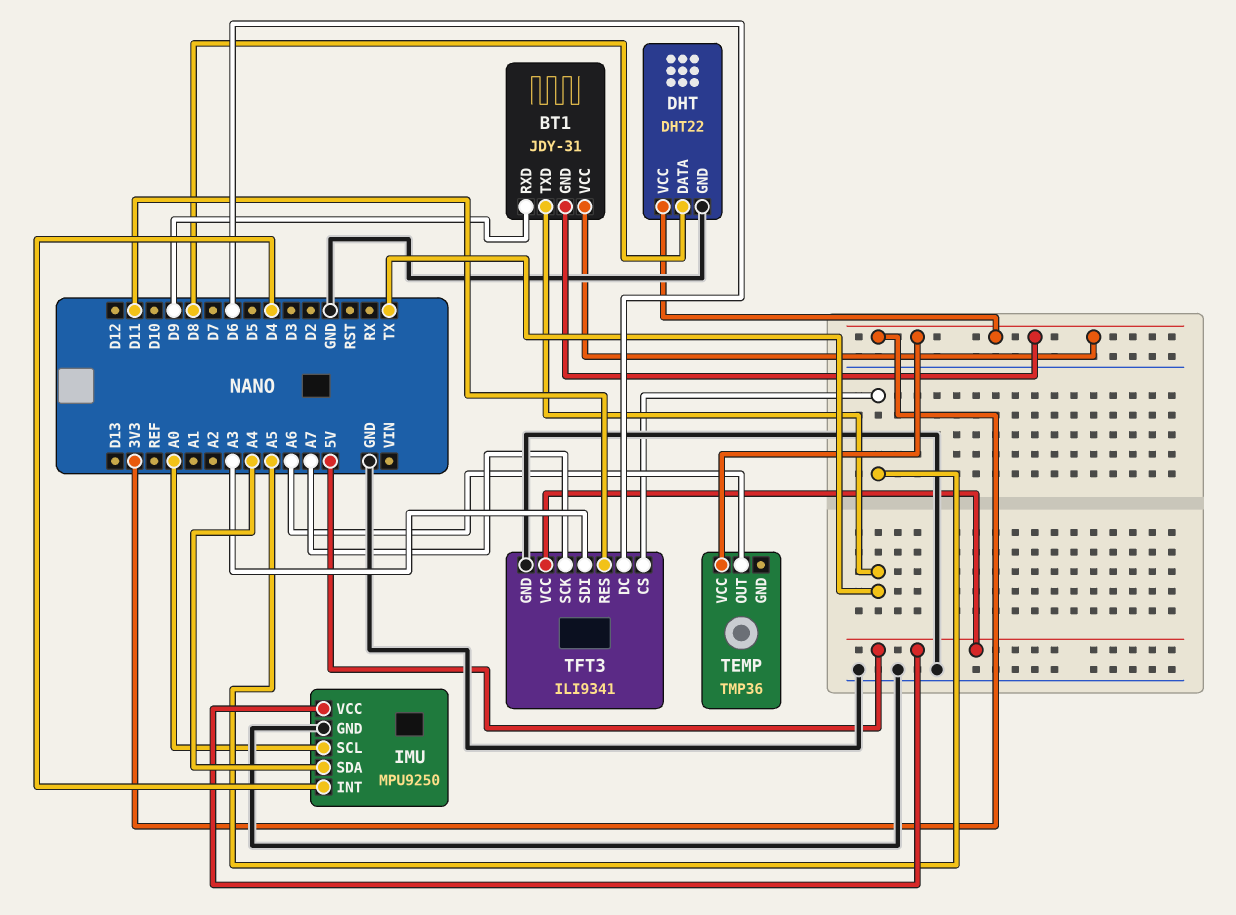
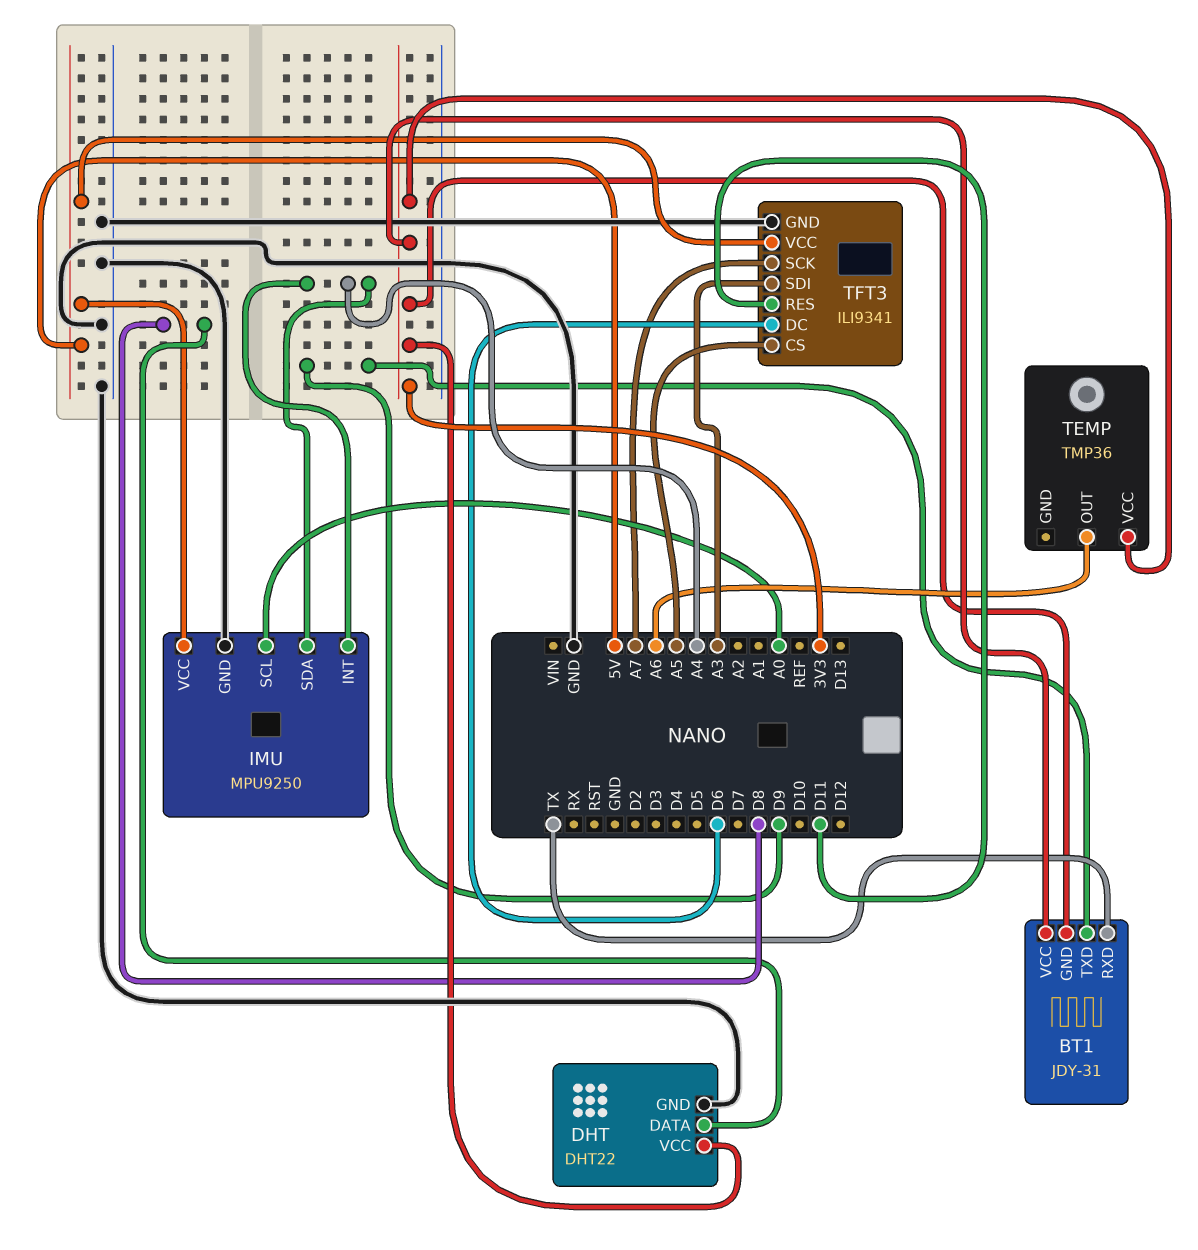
BT1 pin RXD: D9 -> TX
BT1 pin TXD: TX -> D9
IMU pin INT: D4 -> A4

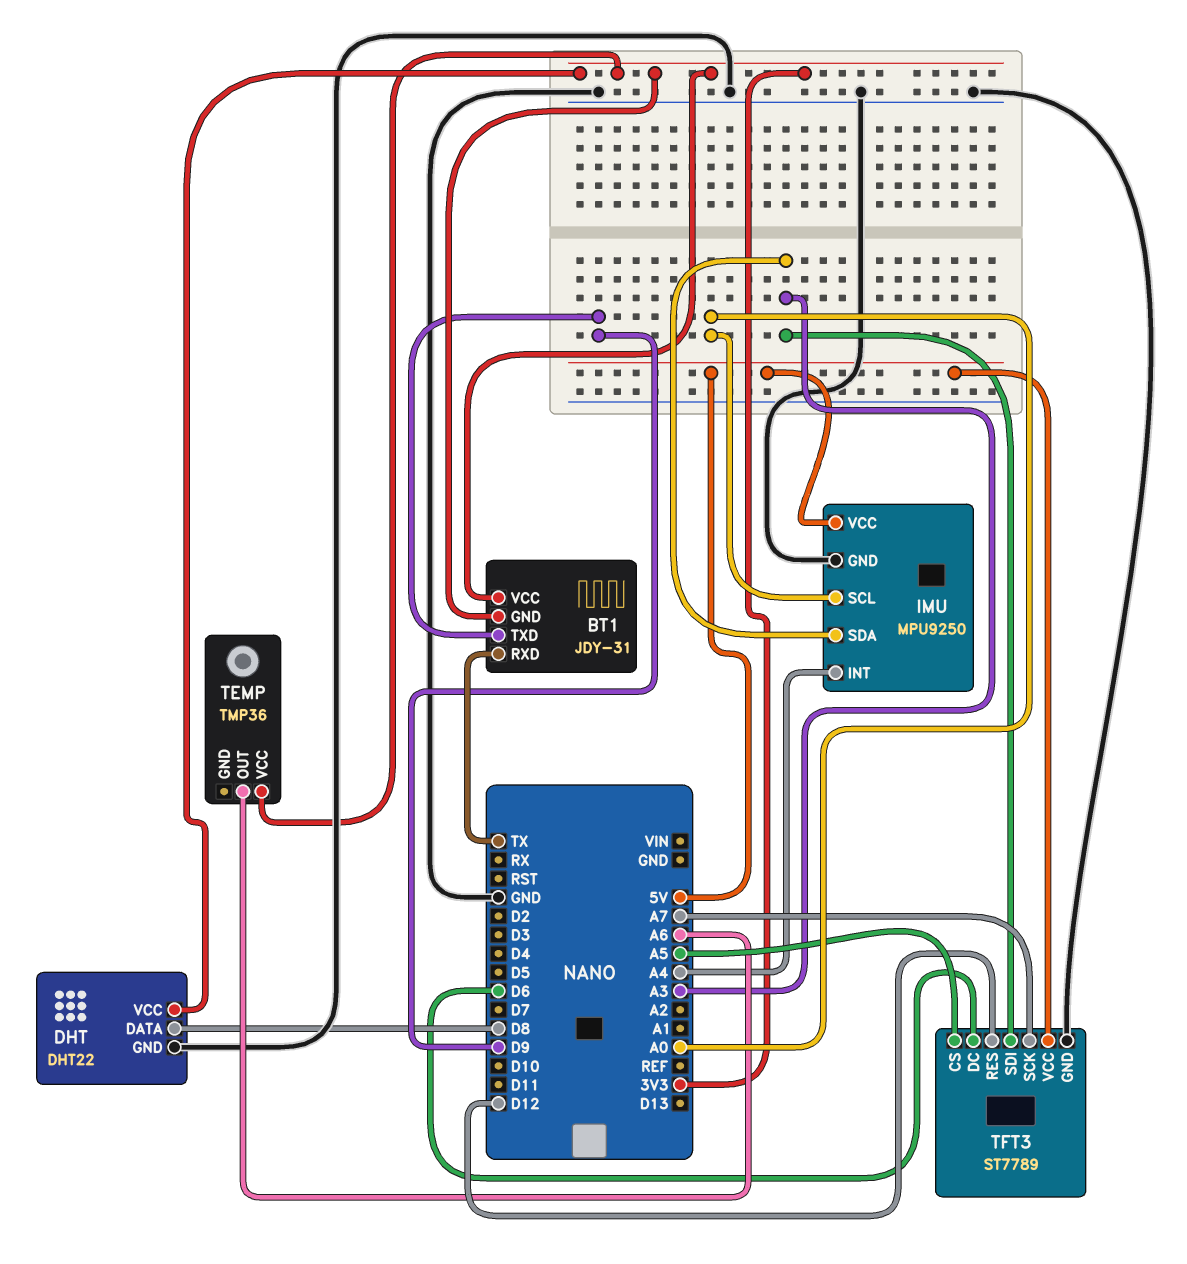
IMU pin SDA: A4 -> A3
TFT3: ILI9341 -> ST7789
TFT3 pin RES: D11 -> D12

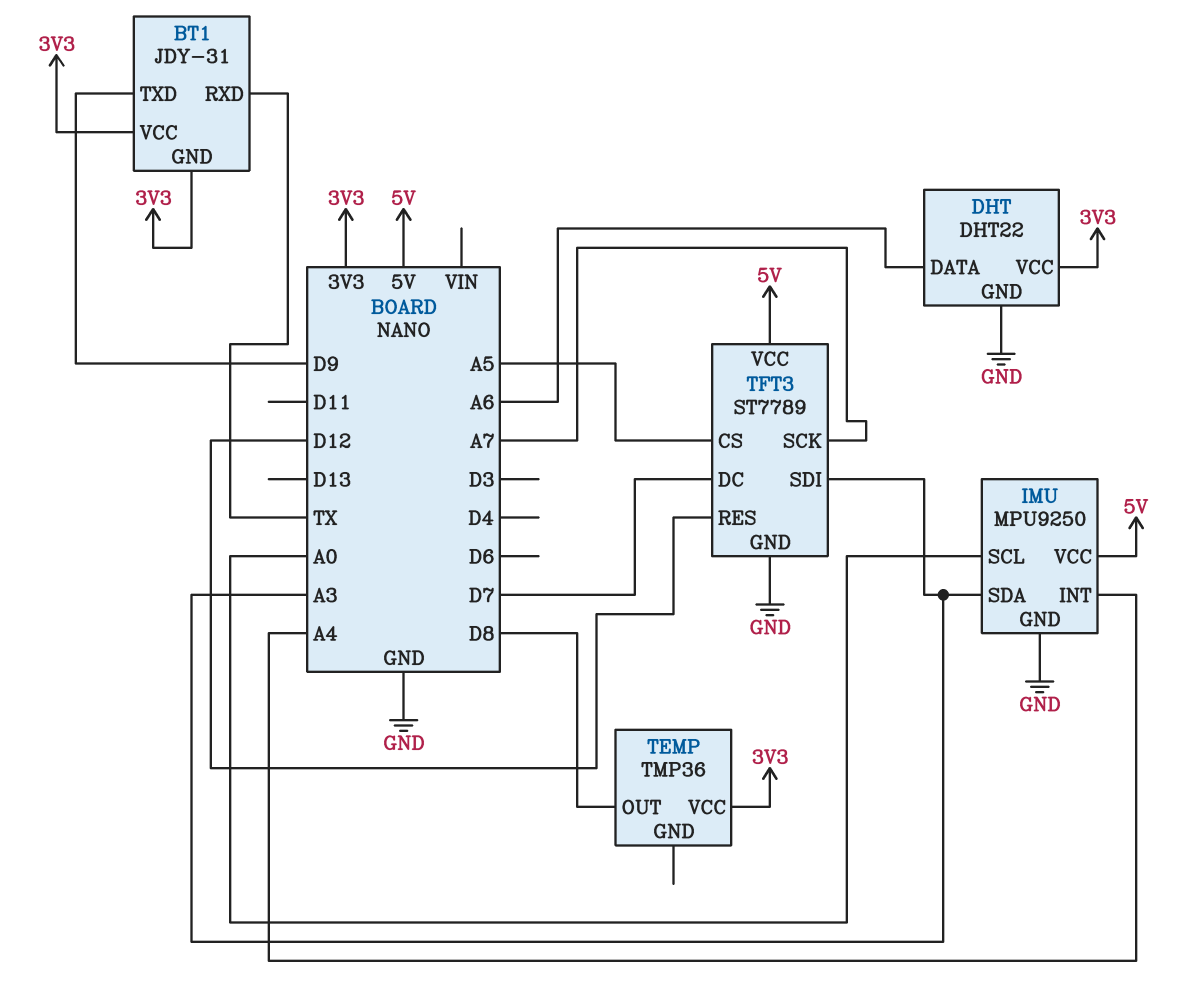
DHT pin DATA: D8 -> A6
TEMP pin OUT: A6 -> D8
TFT3 pin DC: D6 -> D7

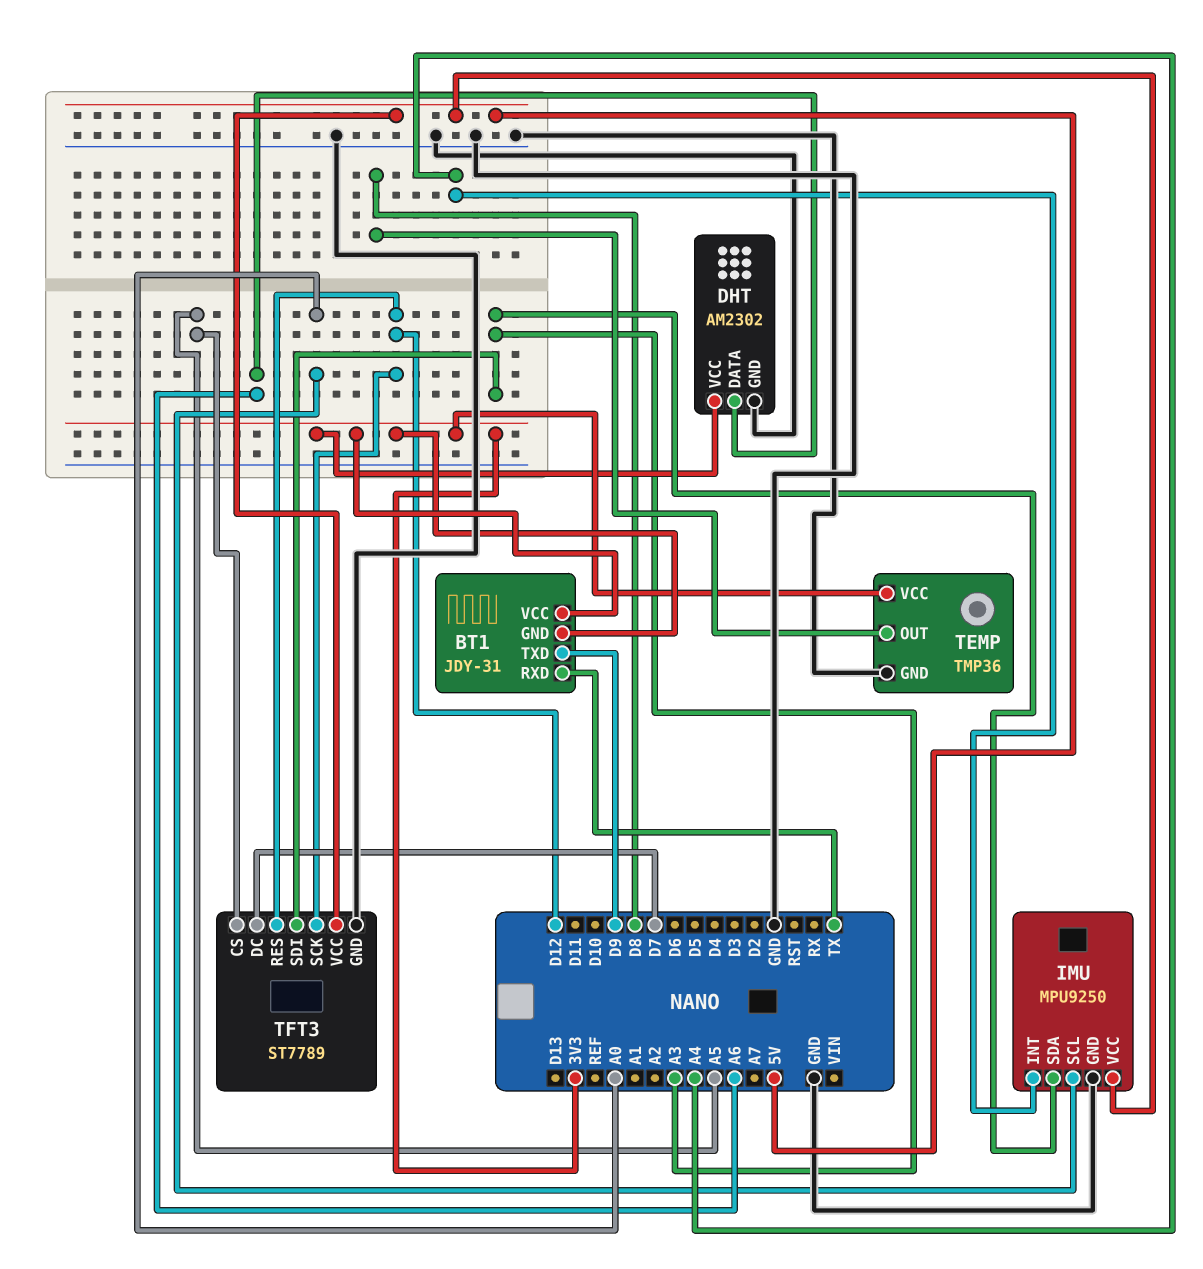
DHT: DHT22 -> AM2302
TEMP pin GND: none -> GND
TFT3 pin SCK: A7 -> D12

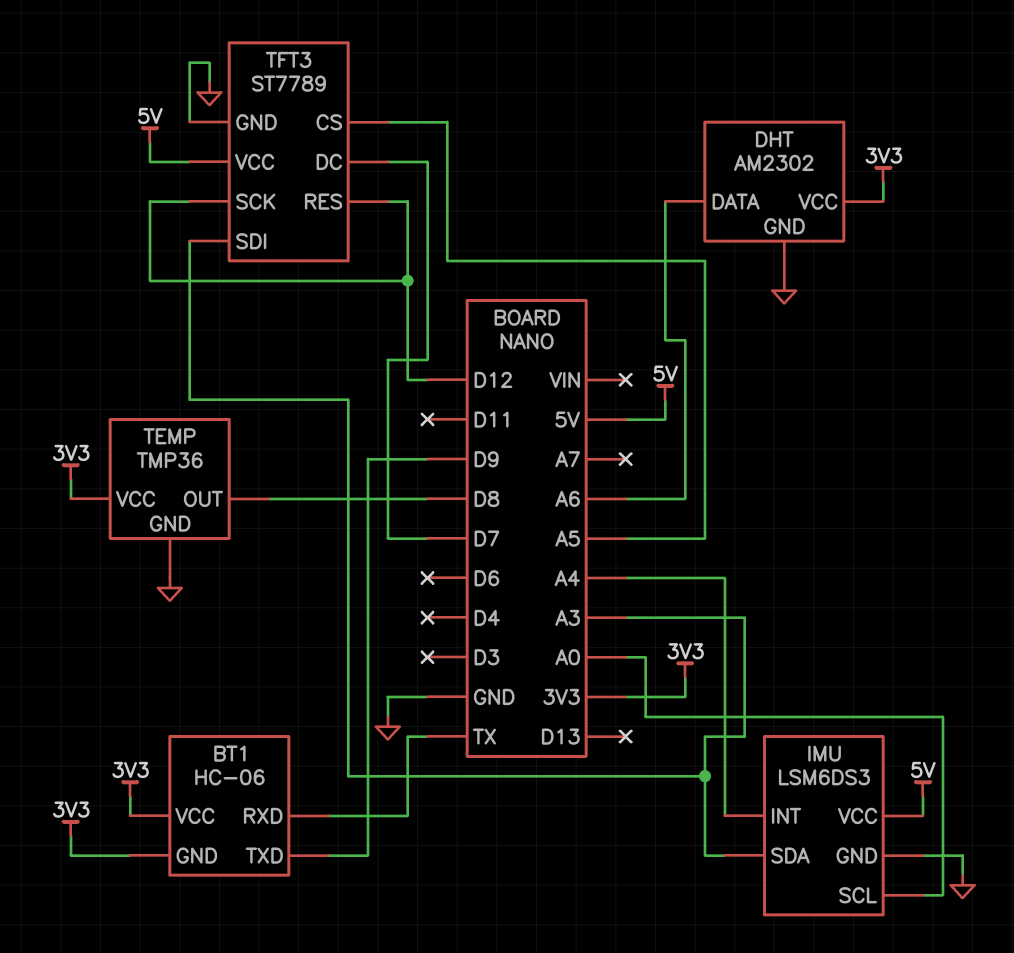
BT1: JDY-31 -> HC-06
IMU: MPU9250 -> LSM6DS3

